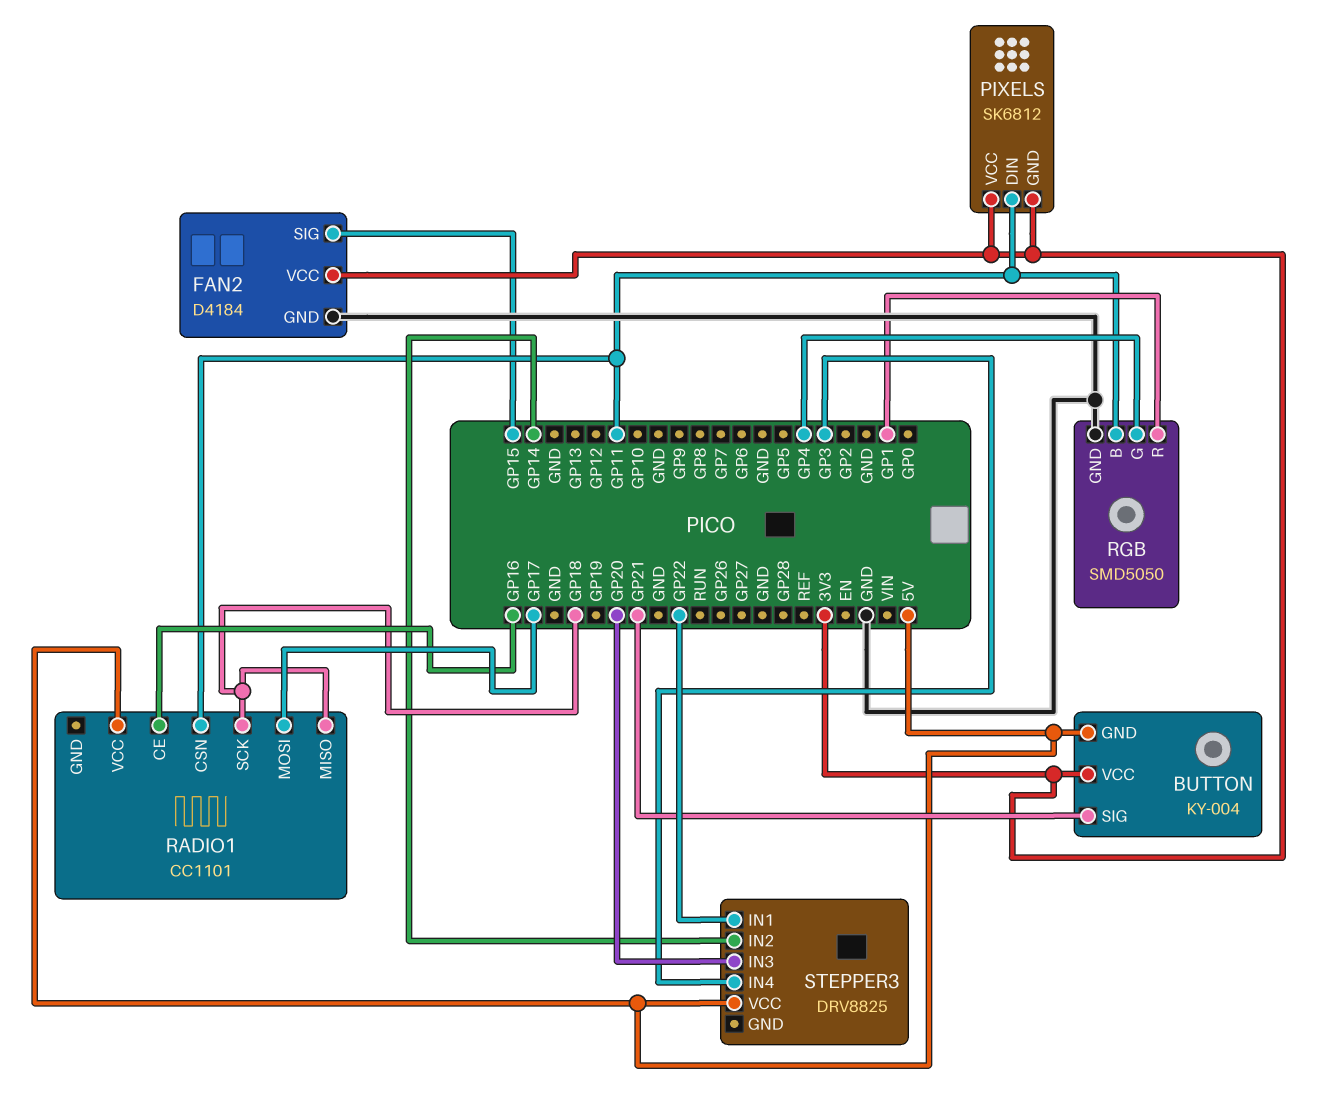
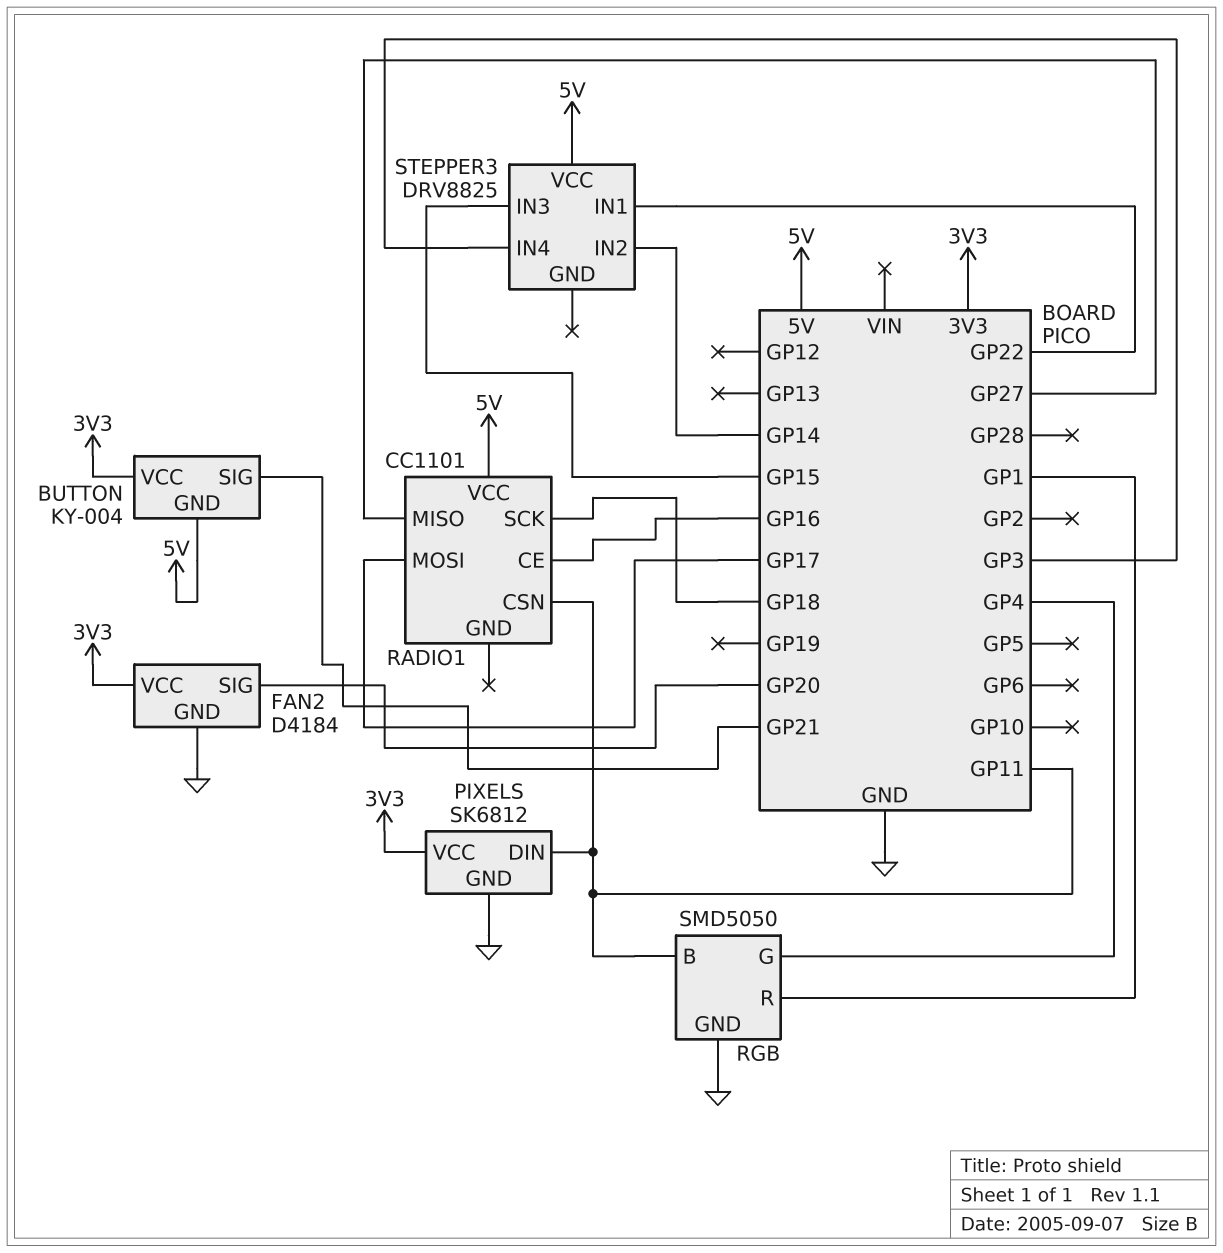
FAN2 pin SIG: GP15 -> GP20
PIXELS pin GND: 3V3 -> GND
RADIO1 pin MISO: GP18 -> GP27
STEPPER3 pin IN3: GP20 -> GP15

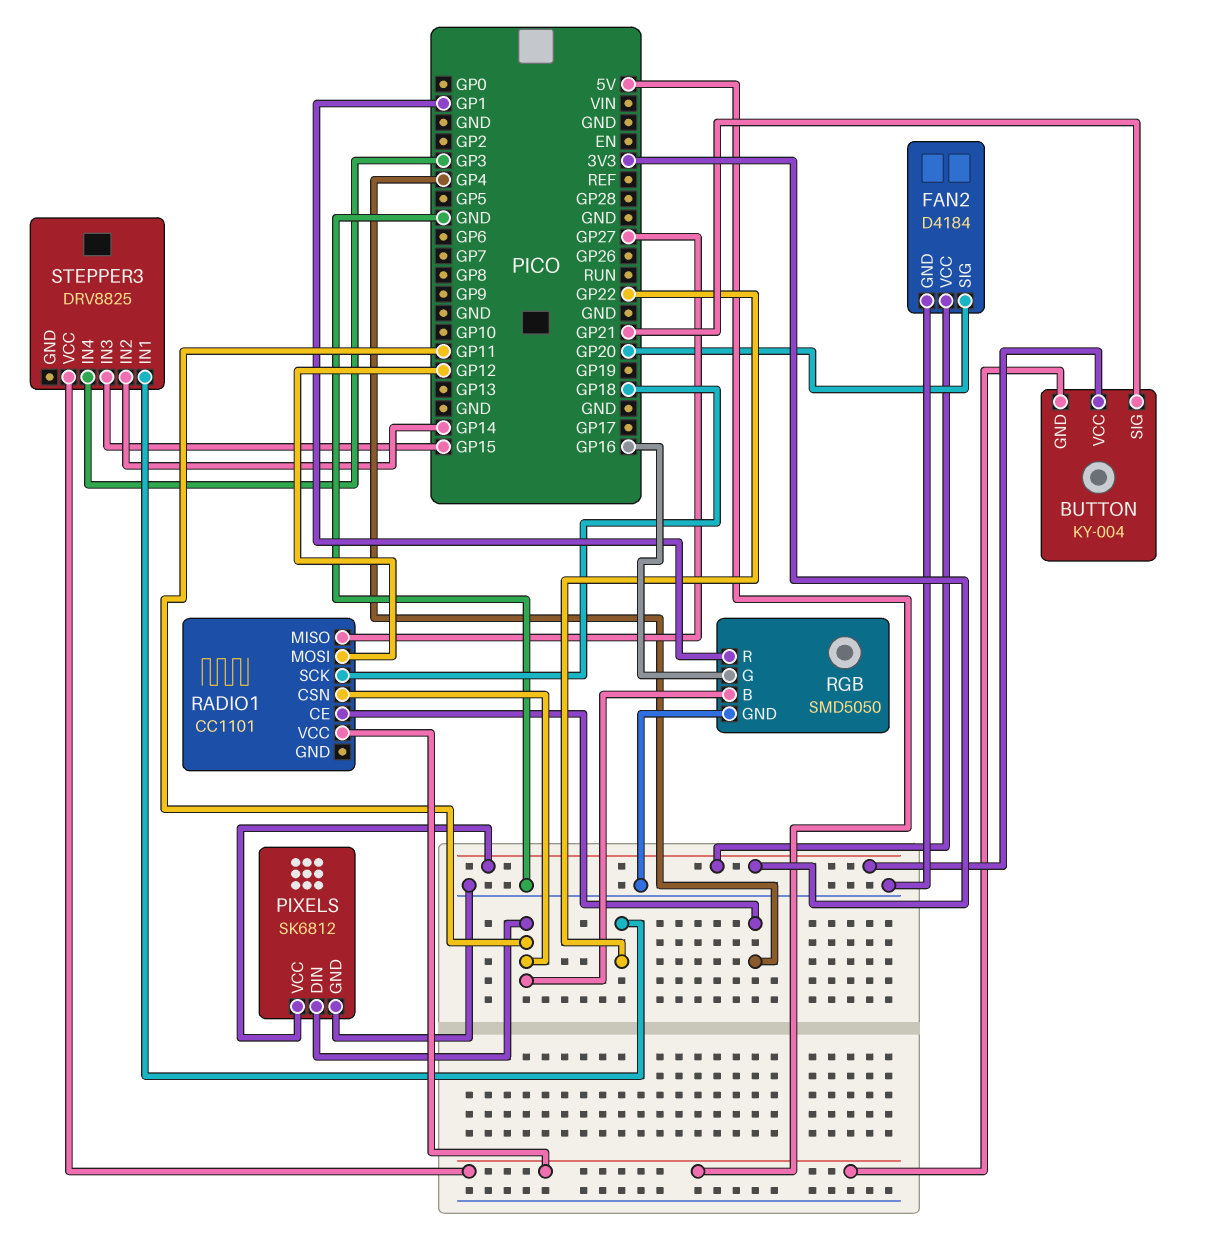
RADIO1 pin CE: GP16 -> GP4
RADIO1 pin MOSI: GP17 -> GP12
RGB pin G: GP4 -> GP16

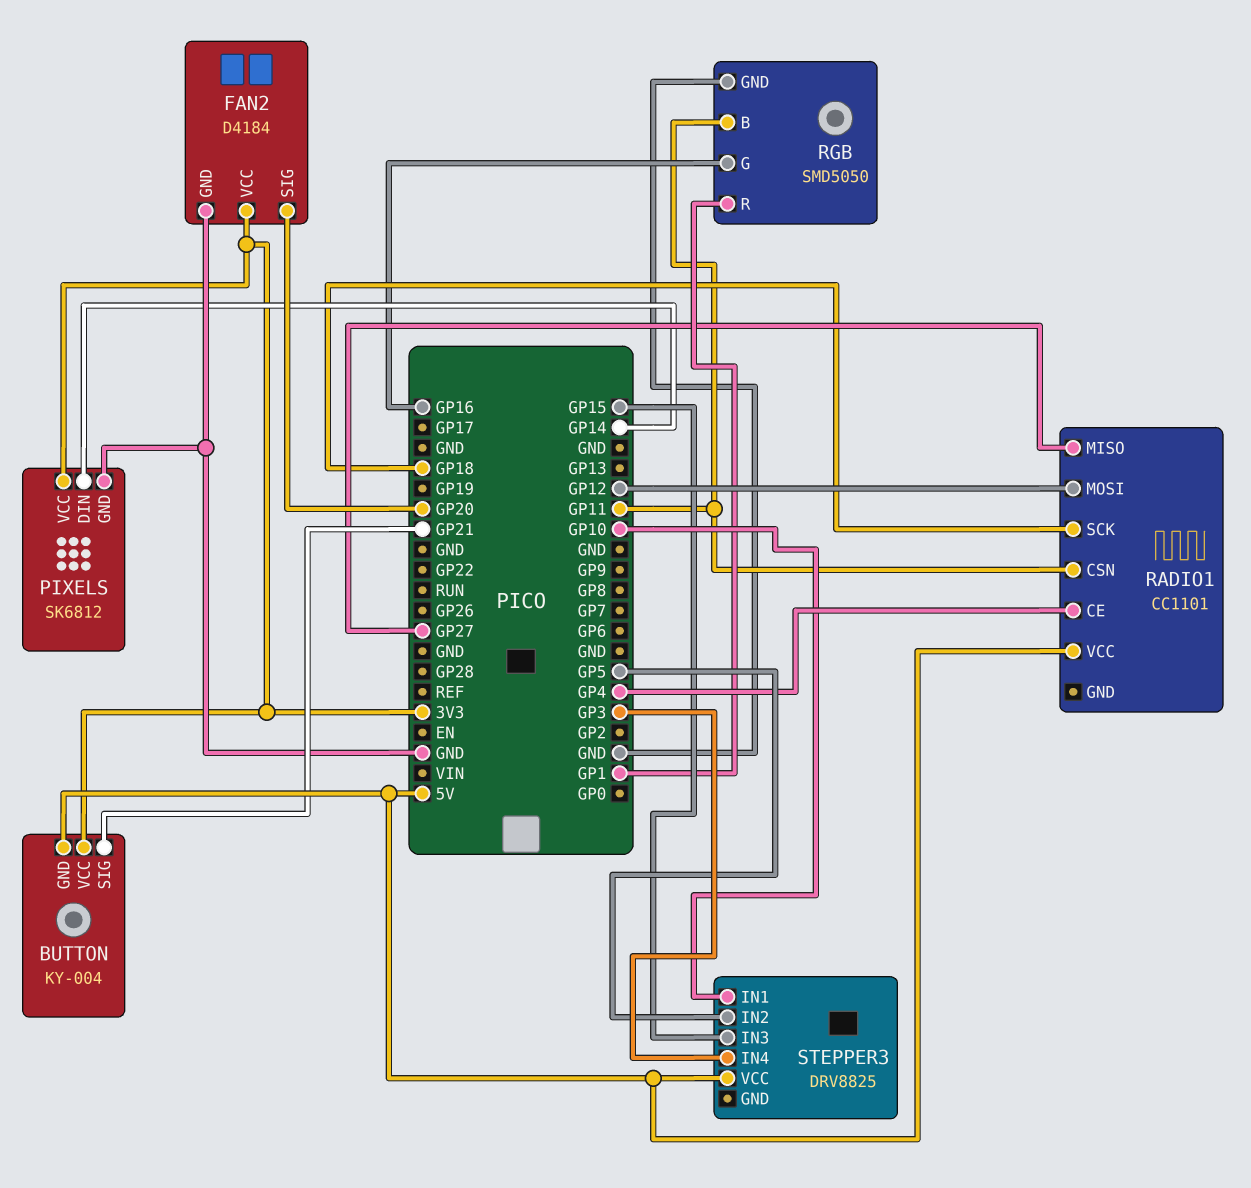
PIXELS pin DIN: GP11 -> GP14
STEPPER3 pin IN1: GP22 -> GP10
STEPPER3 pin IN2: GP14 -> GP5

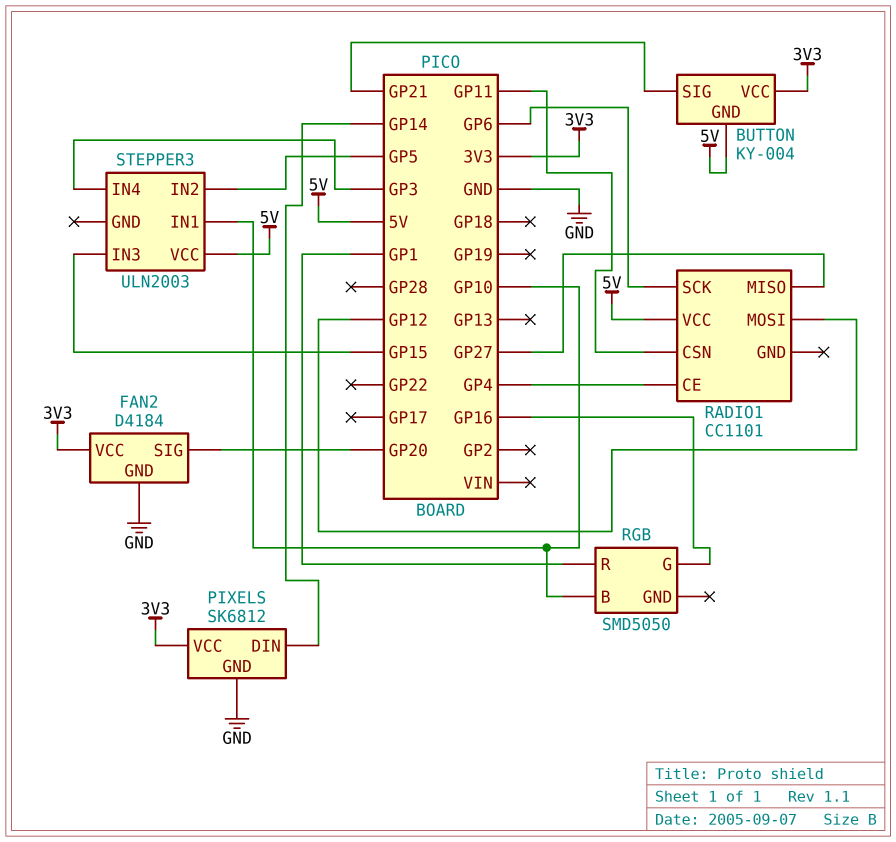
RADIO1 pin SCK: GP18 -> GP6
RGB pin B: GP11 -> GP10
RGB pin GND: GND -> none
STEPPER3: DRV8825 -> ULN2003

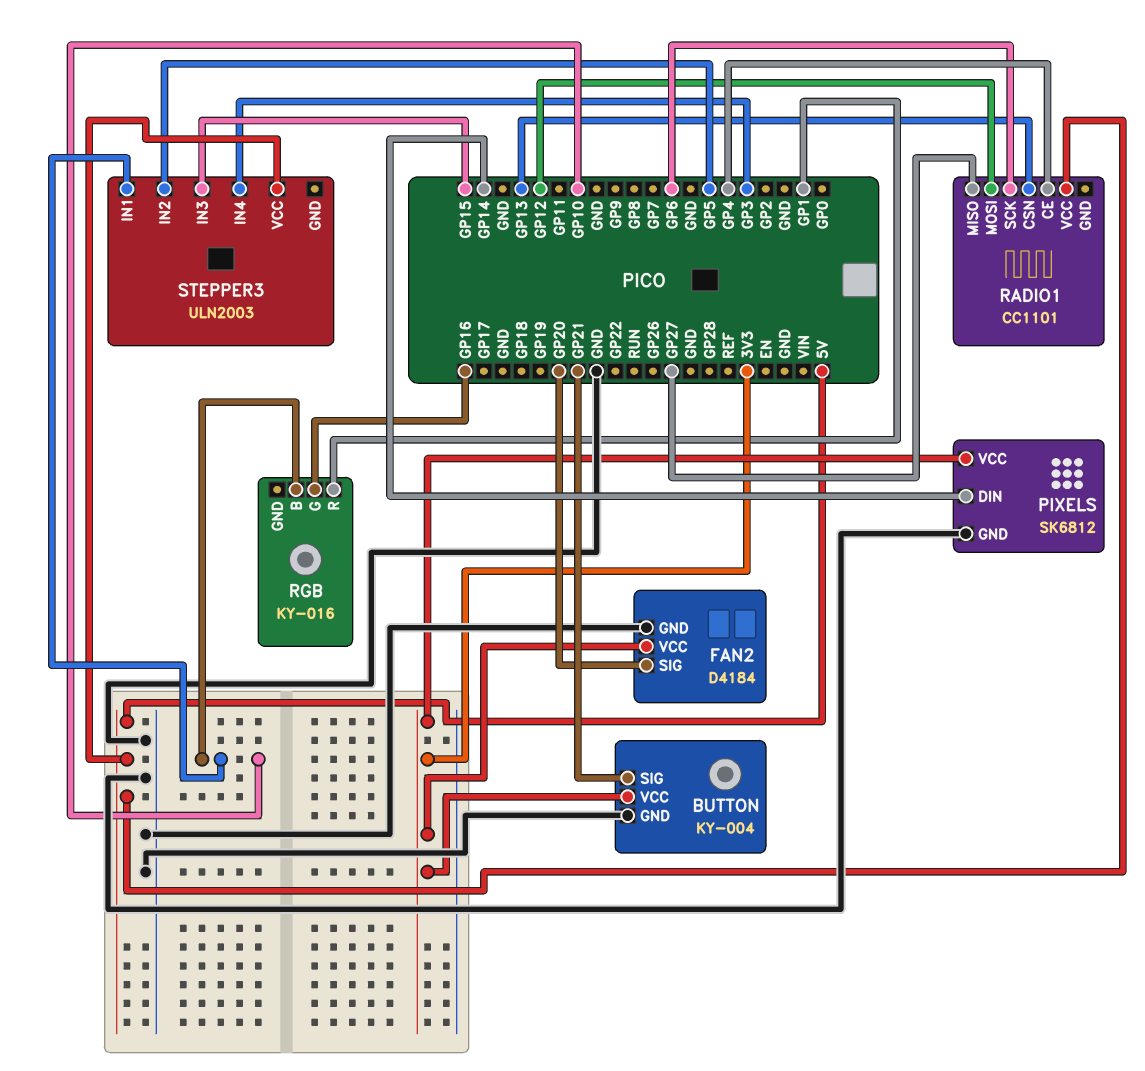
BUTTON pin GND: 5V -> GND
RADIO1 pin CSN: GP11 -> GP13
RGB: SMD5050 -> KY-016

